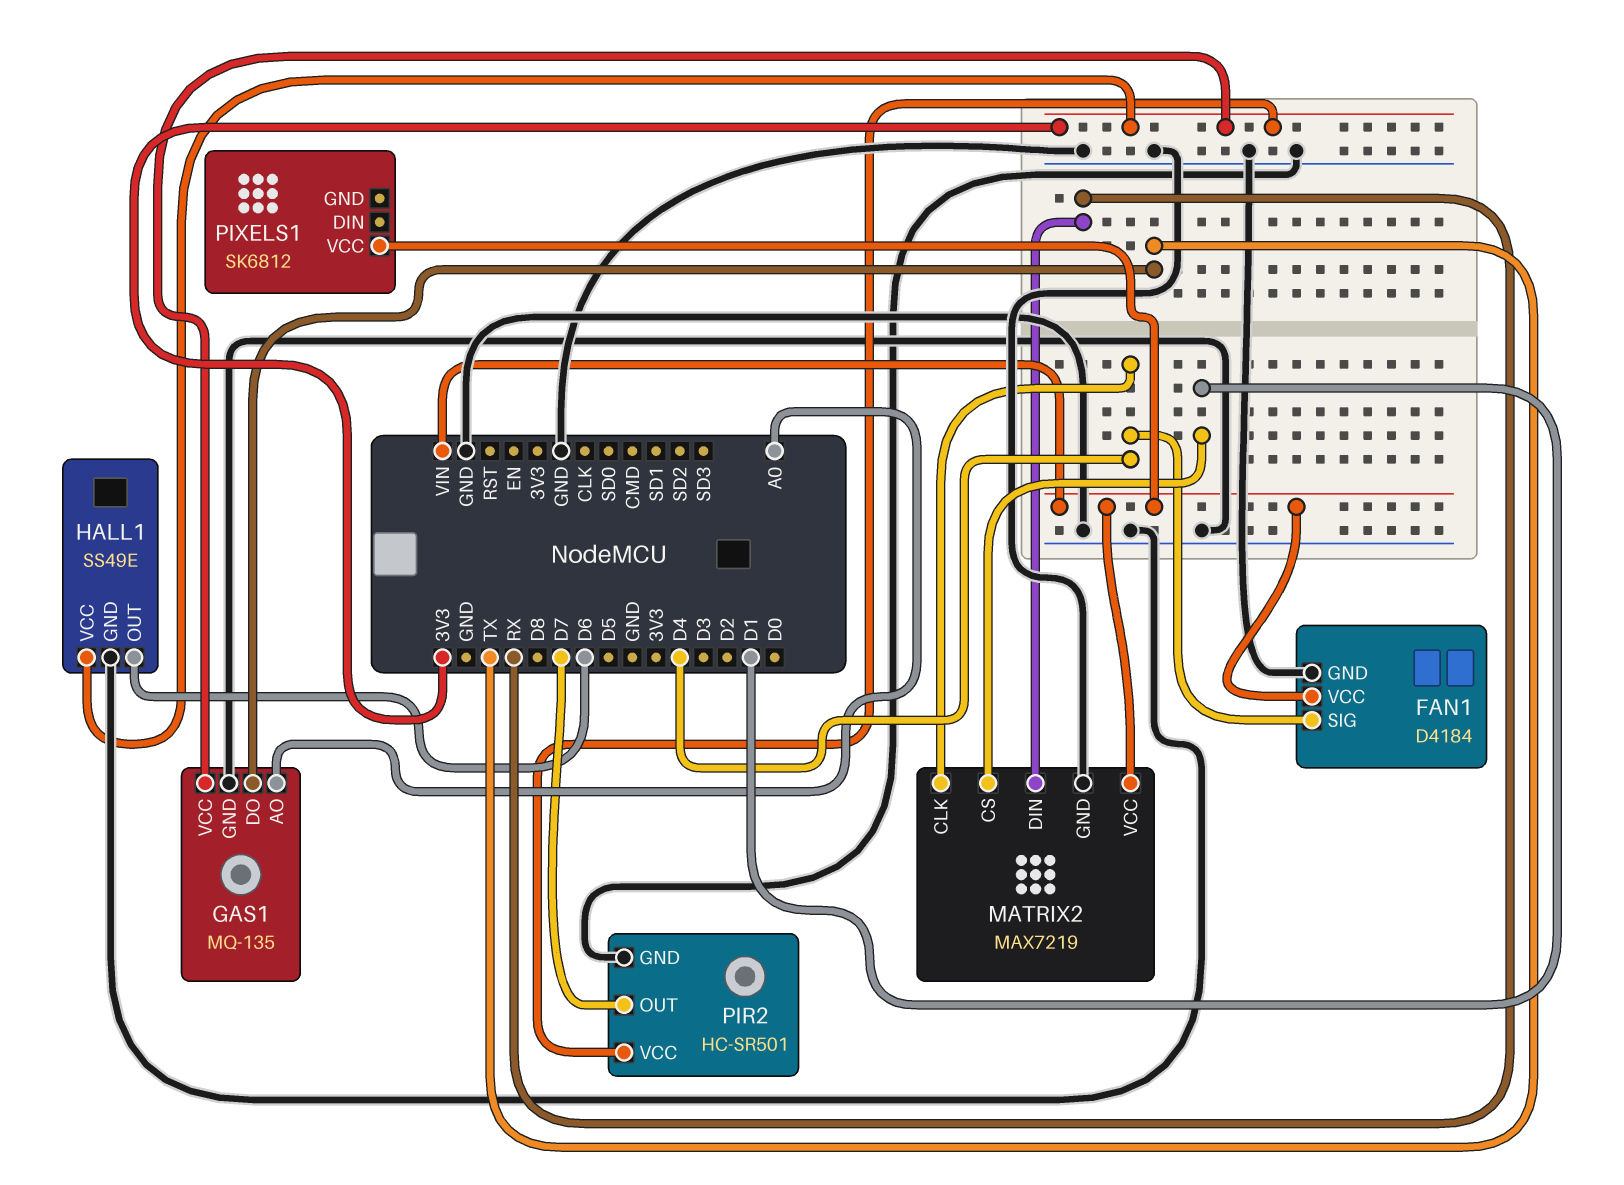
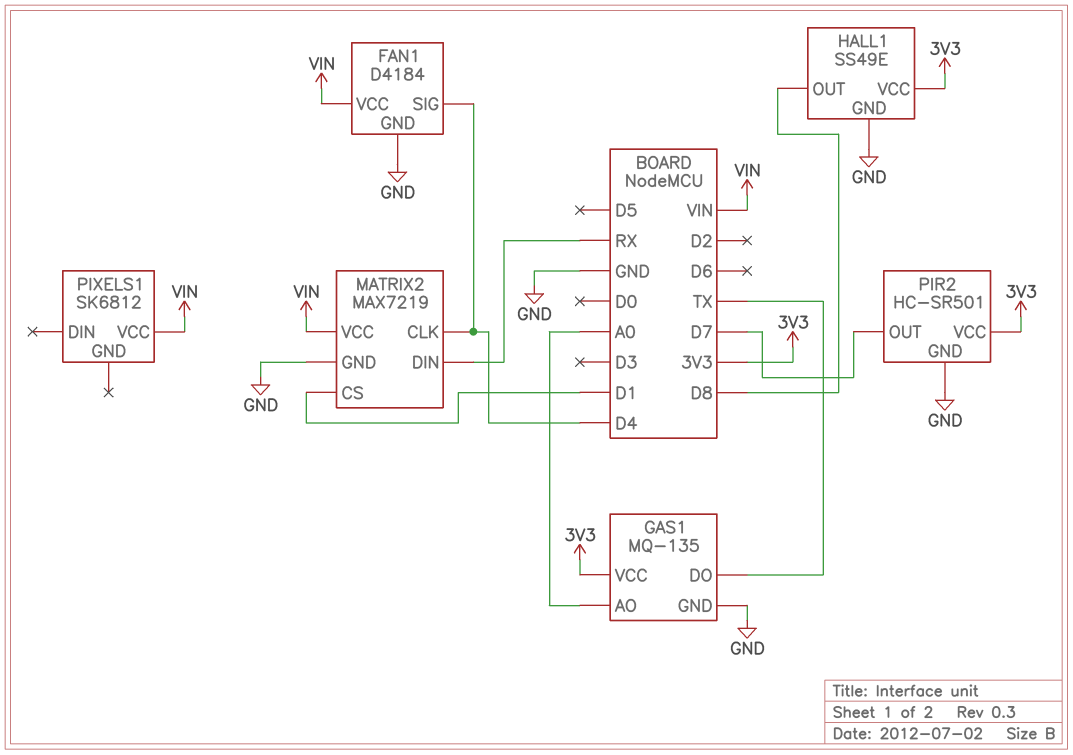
HALL1 pin OUT: D6 -> D8

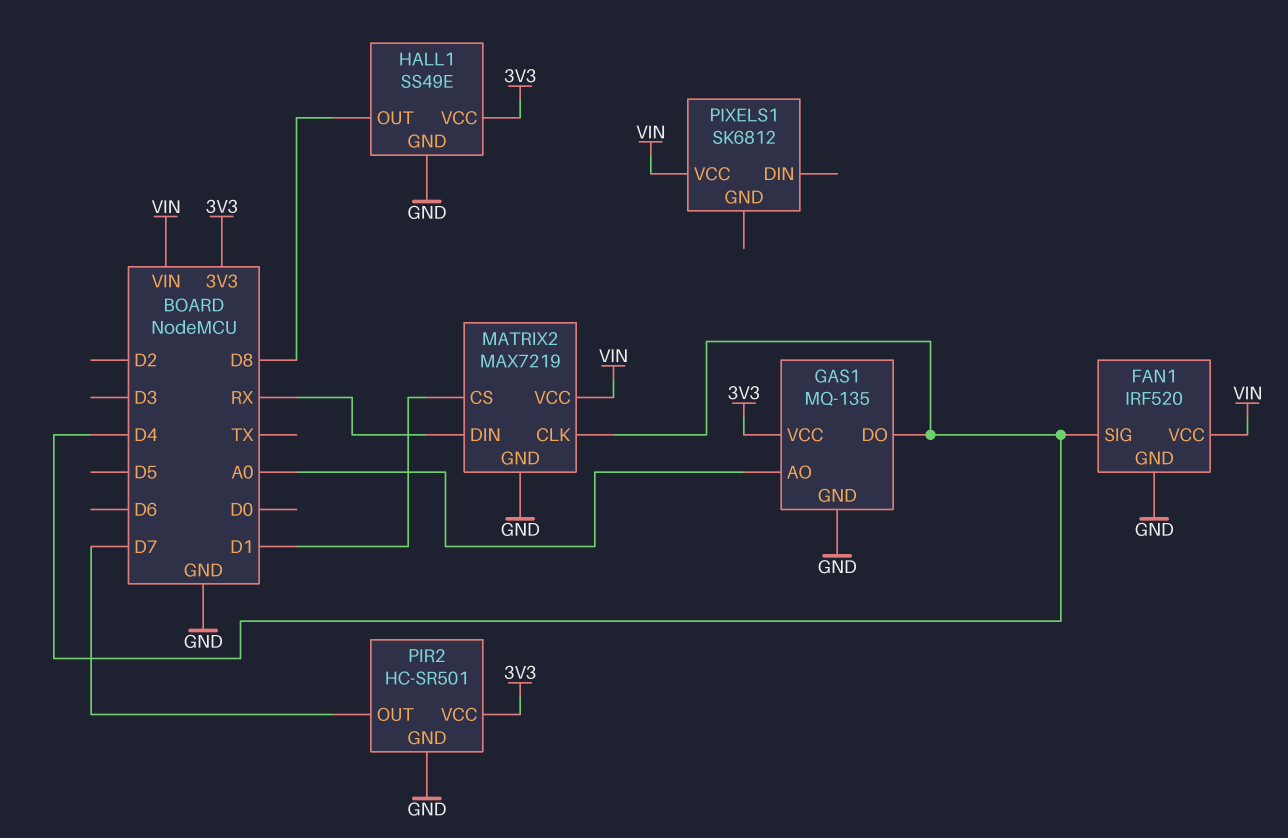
FAN1: D4184 -> IRF520
GAS1 pin DO: TX -> D4

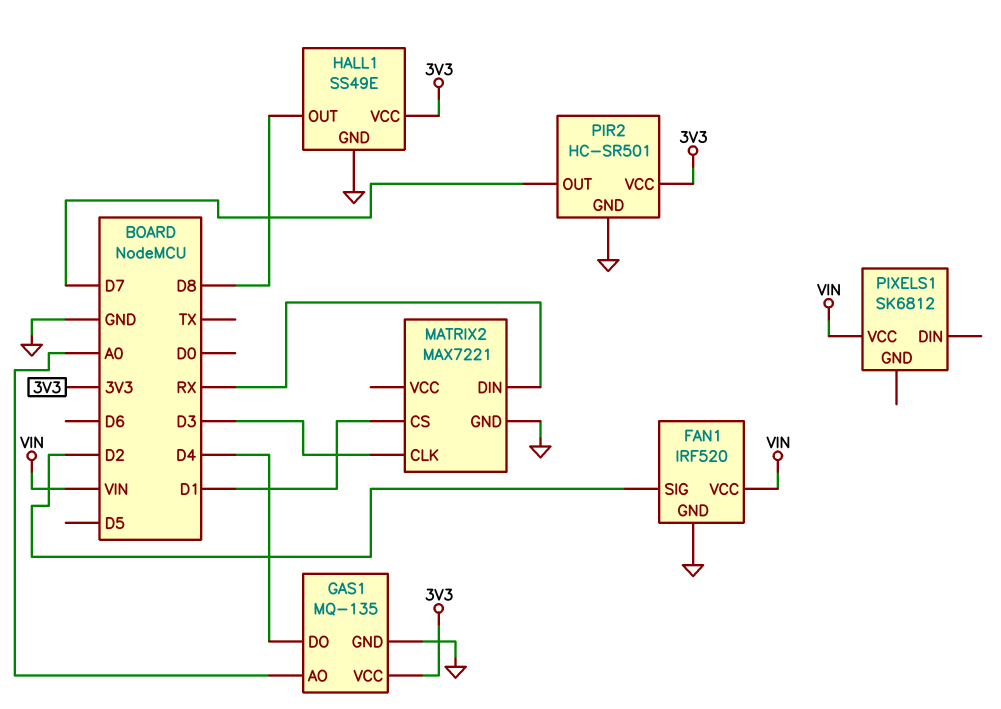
FAN1 pin SIG: D4 -> D2
MATRIX2: MAX7219 -> MAX7221
MATRIX2 pin CLK: D4 -> D3
MATRIX2 pin VCC: VIN -> none

